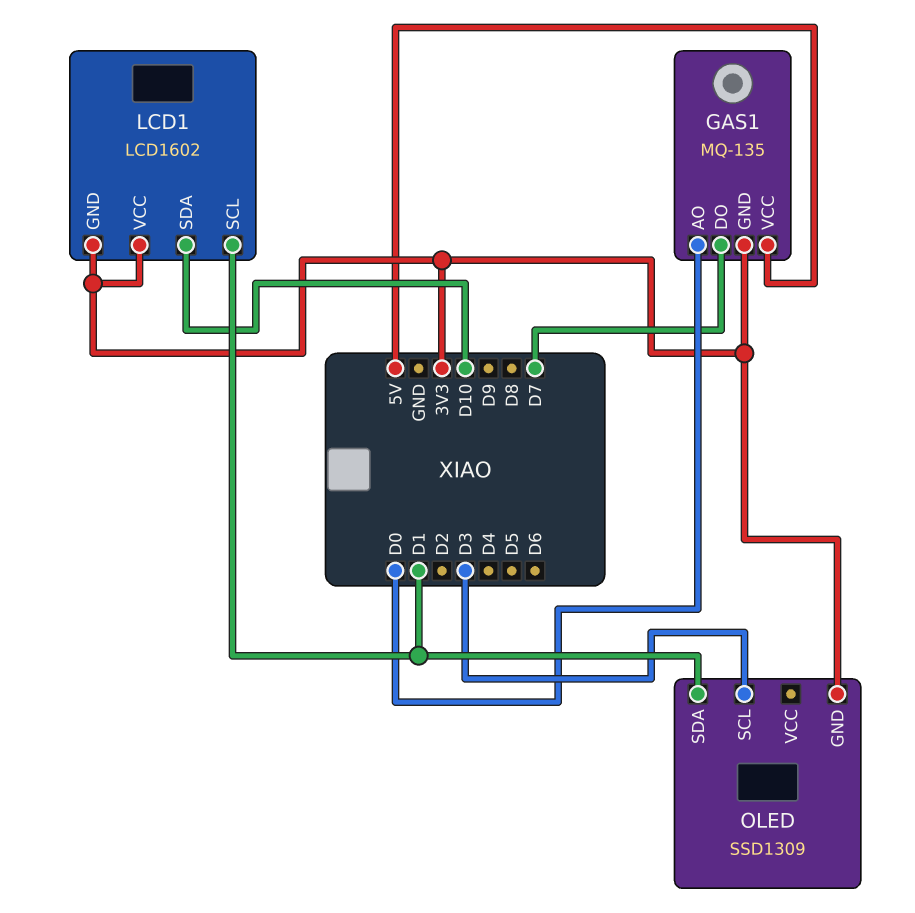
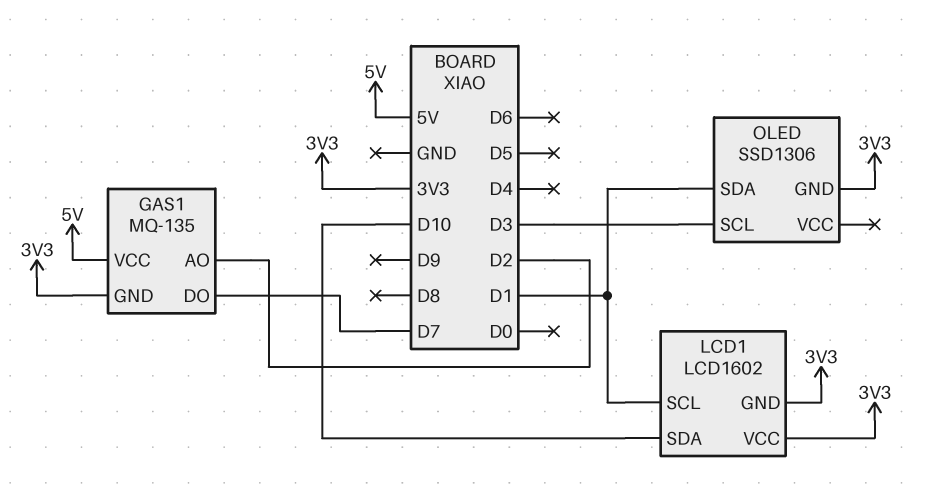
GAS1 pin AO: D0 -> D2
OLED: SSD1309 -> SSD1306

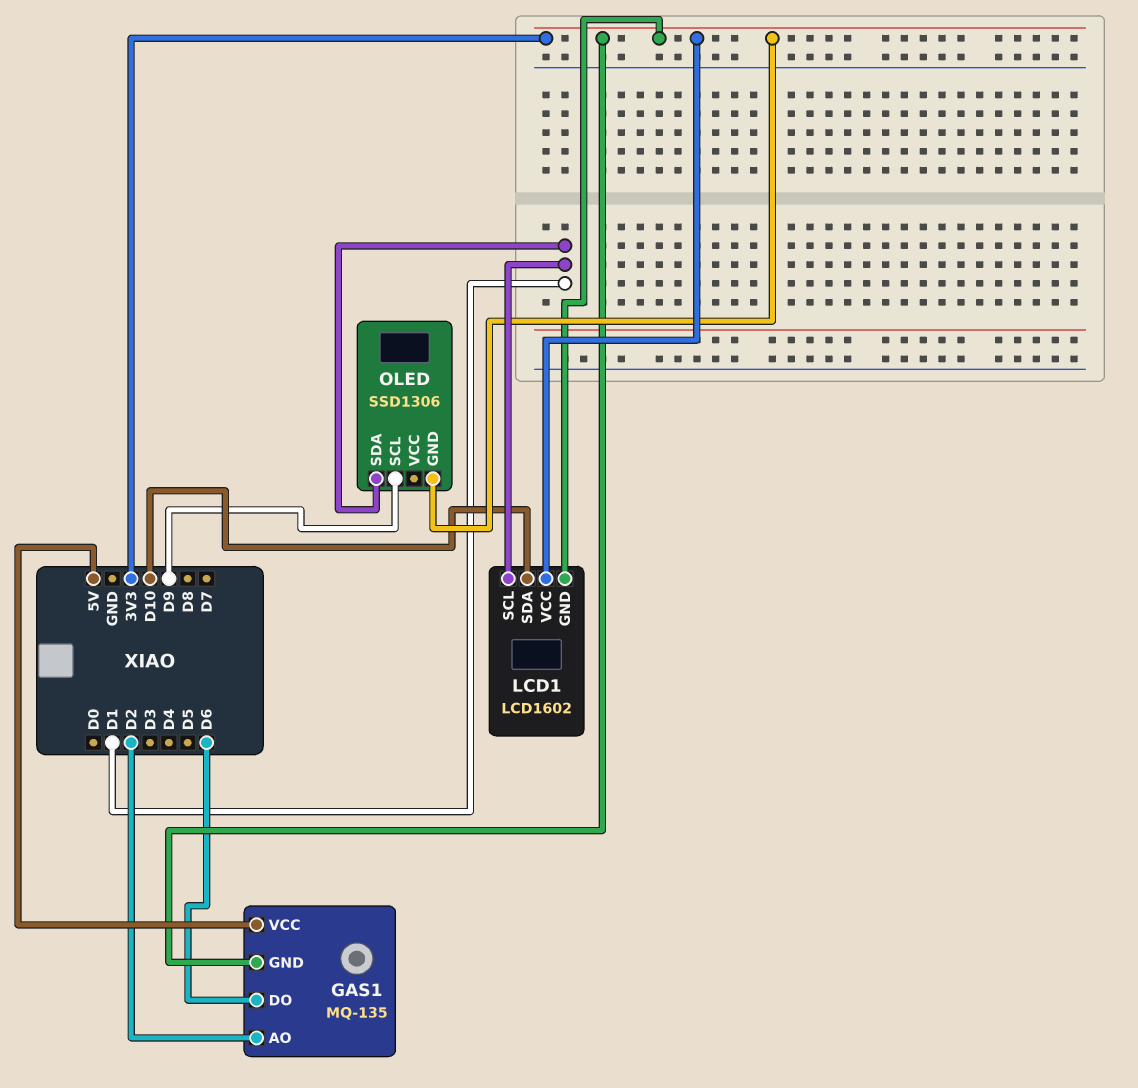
GAS1 pin DO: D7 -> D6
OLED pin SCL: D3 -> D9

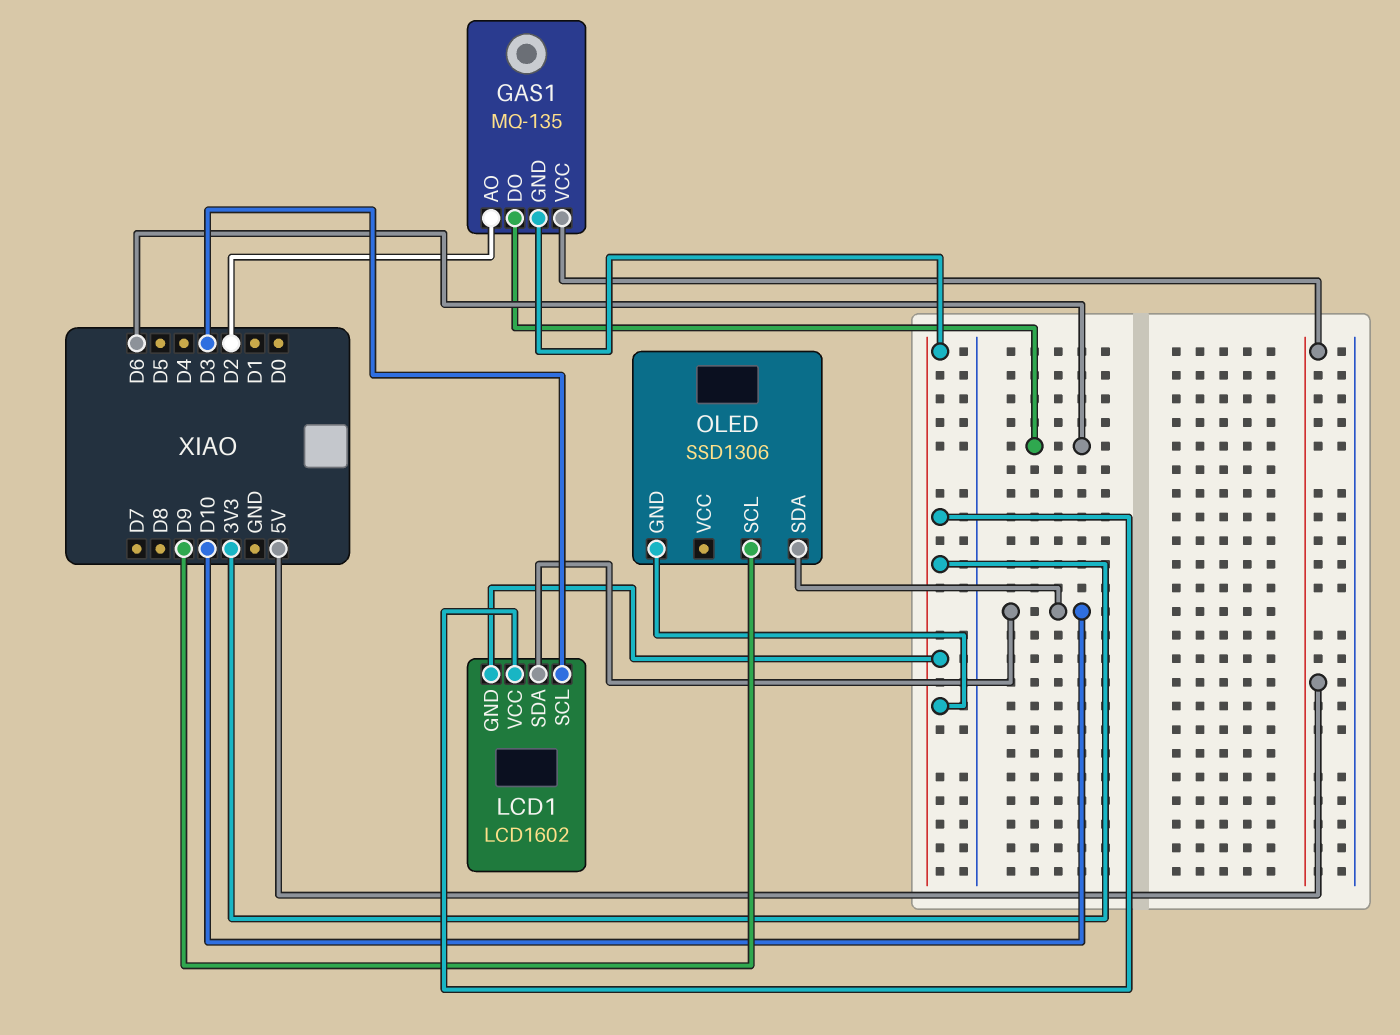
LCD1 pin SCL: D1 -> D3
OLED pin SDA: D1 -> D10

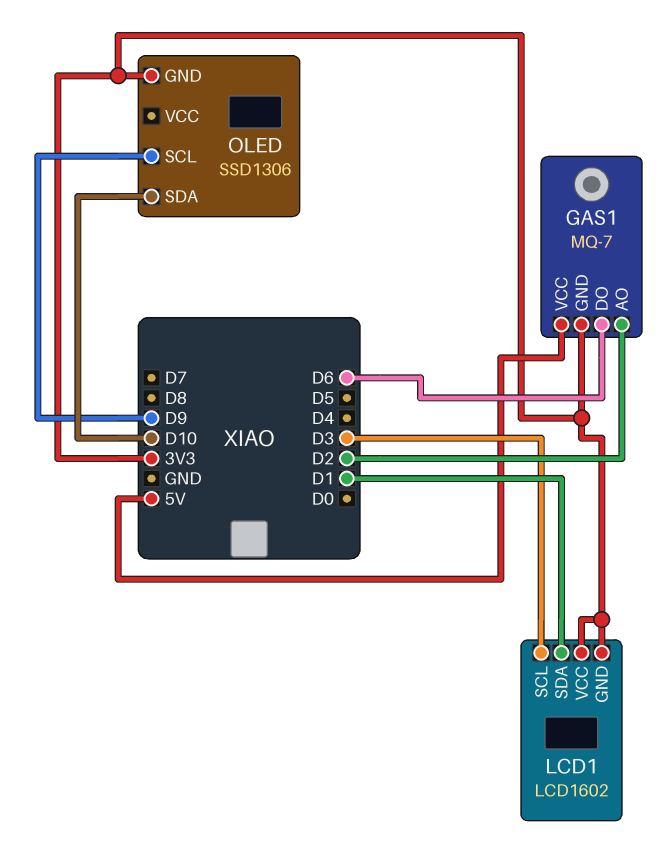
GAS1: MQ-135 -> MQ-7
LCD1 pin SDA: D10 -> D1

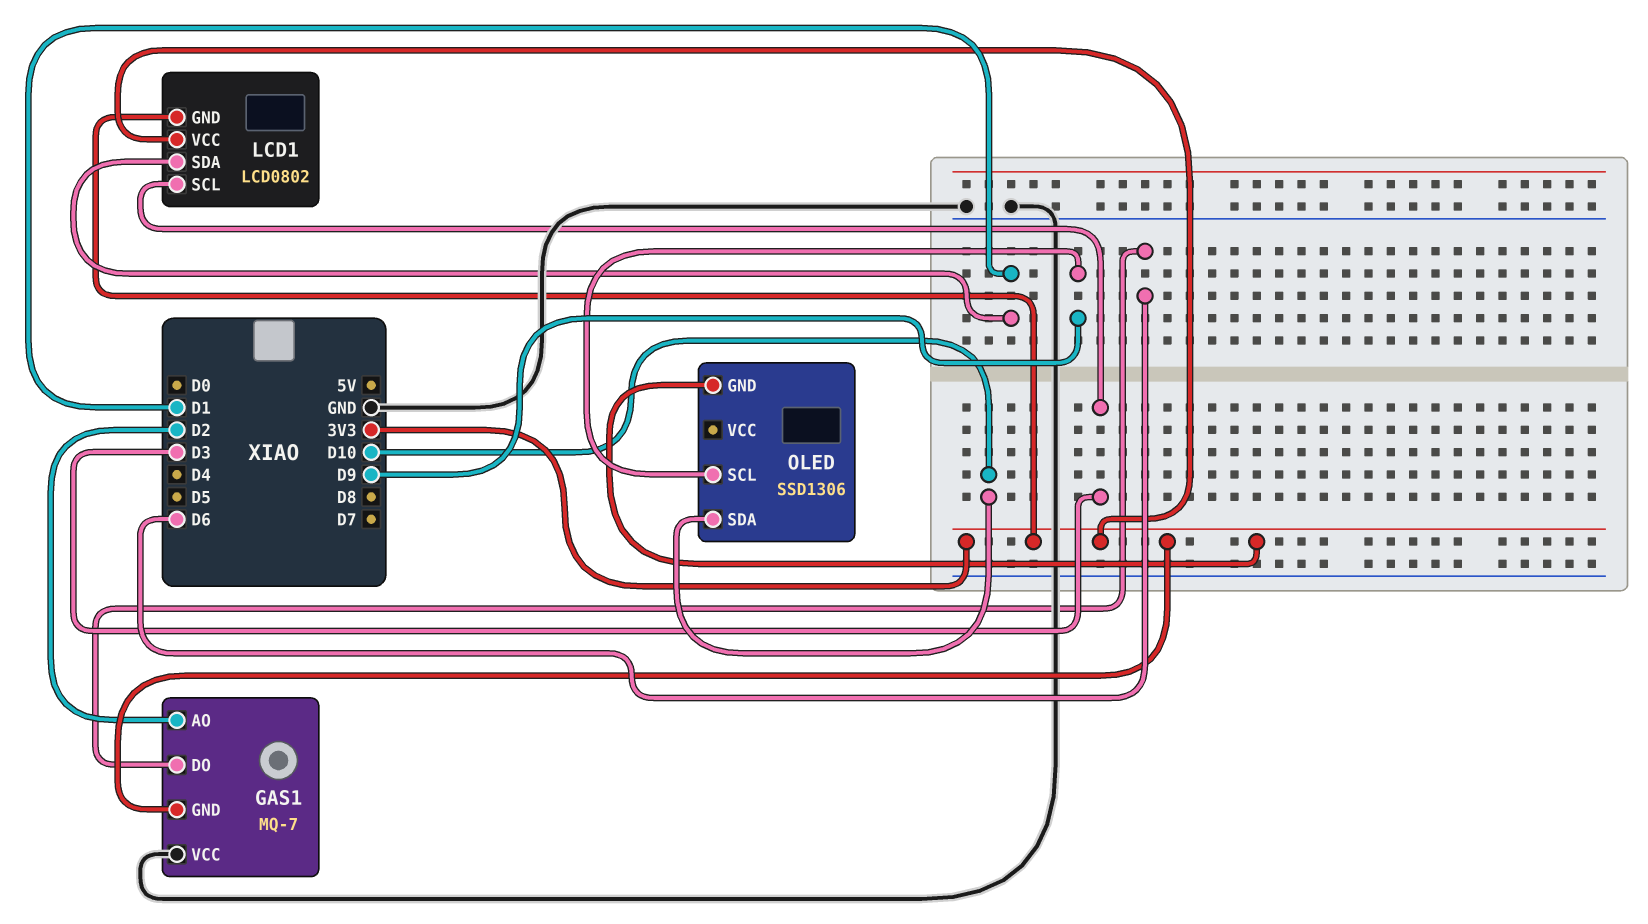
GAS1 pin VCC: 5V -> GND
LCD1: LCD1602 -> LCD0802

